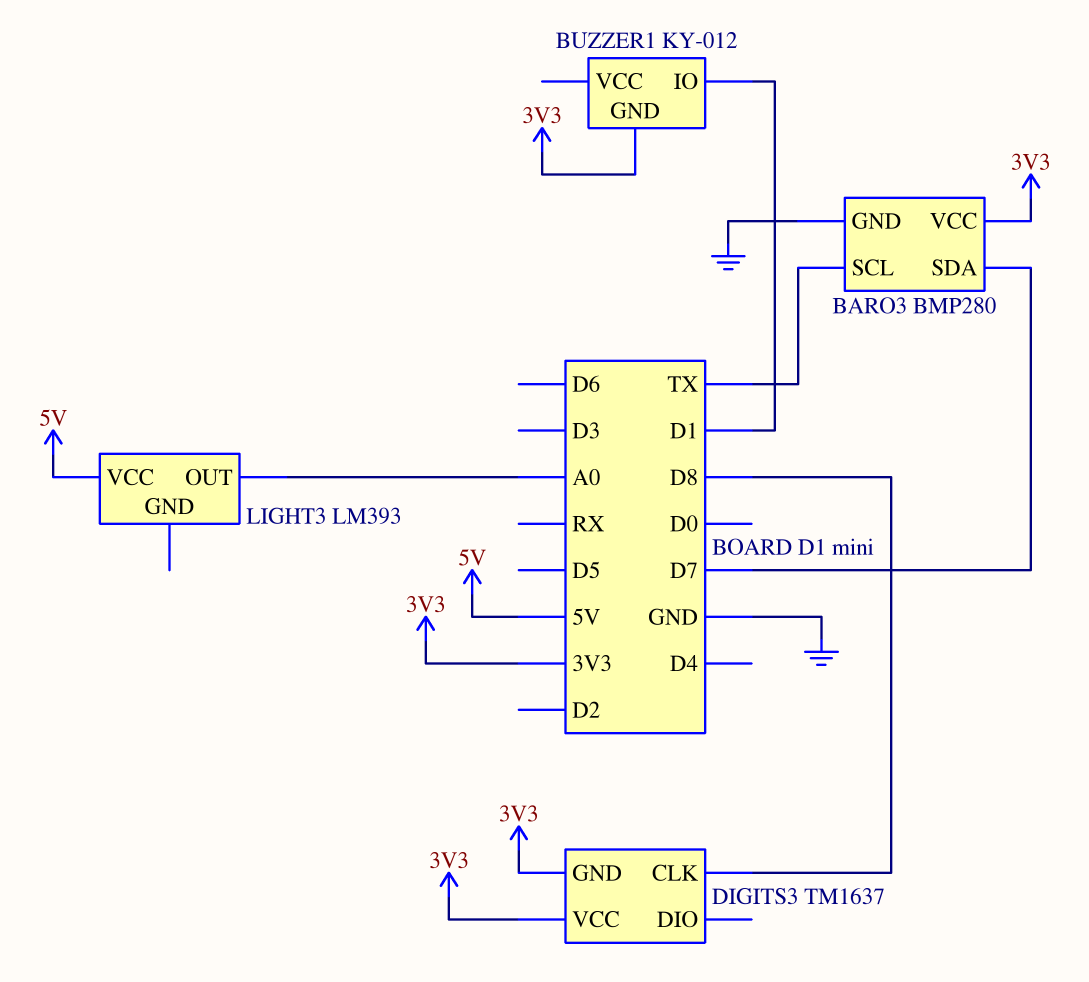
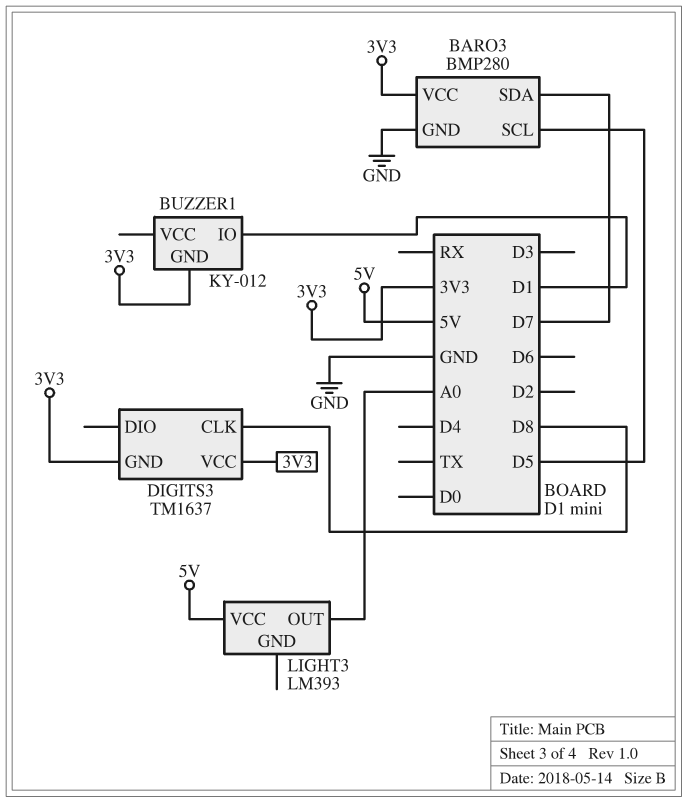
BARO3 pin SCL: TX -> D5

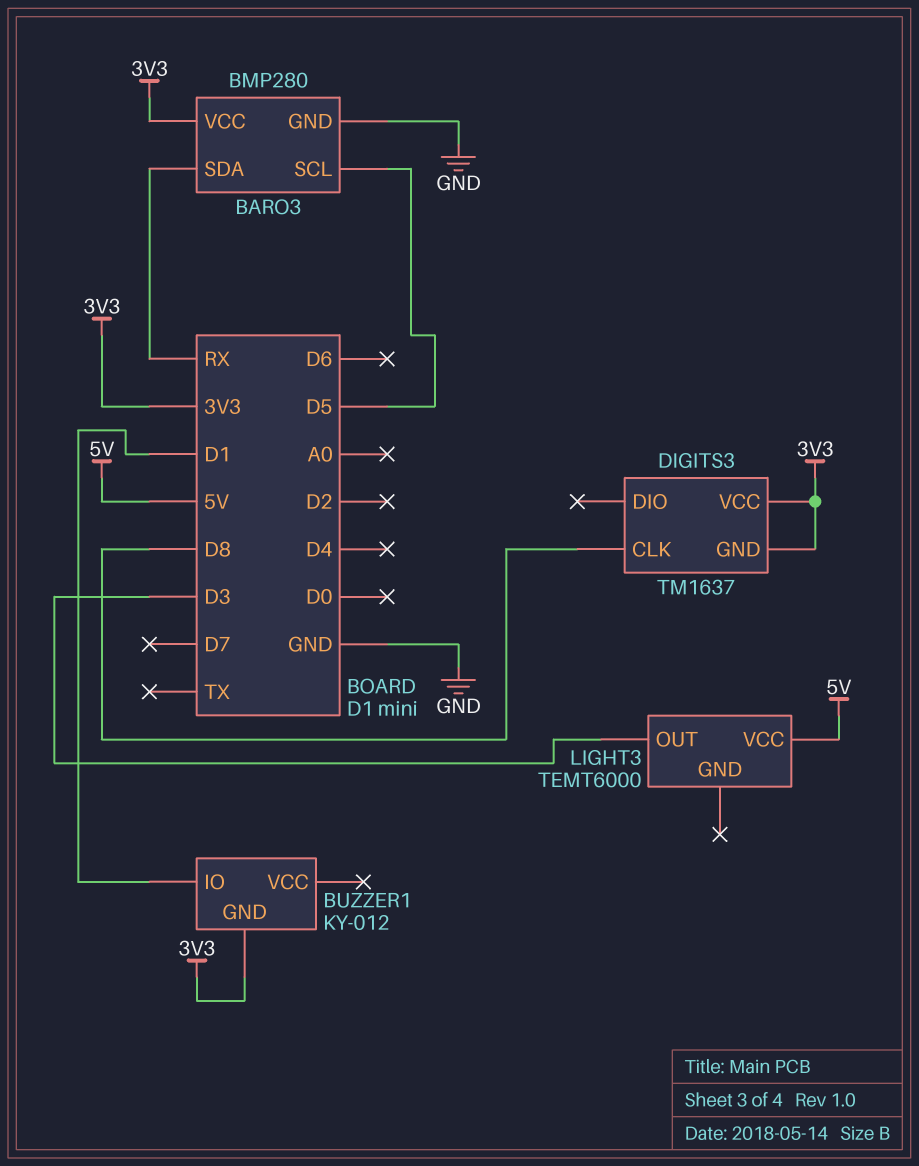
BARO3 pin SDA: D7 -> RX
LIGHT3: LM393 -> TEMT6000
LIGHT3 pin OUT: A0 -> D3

